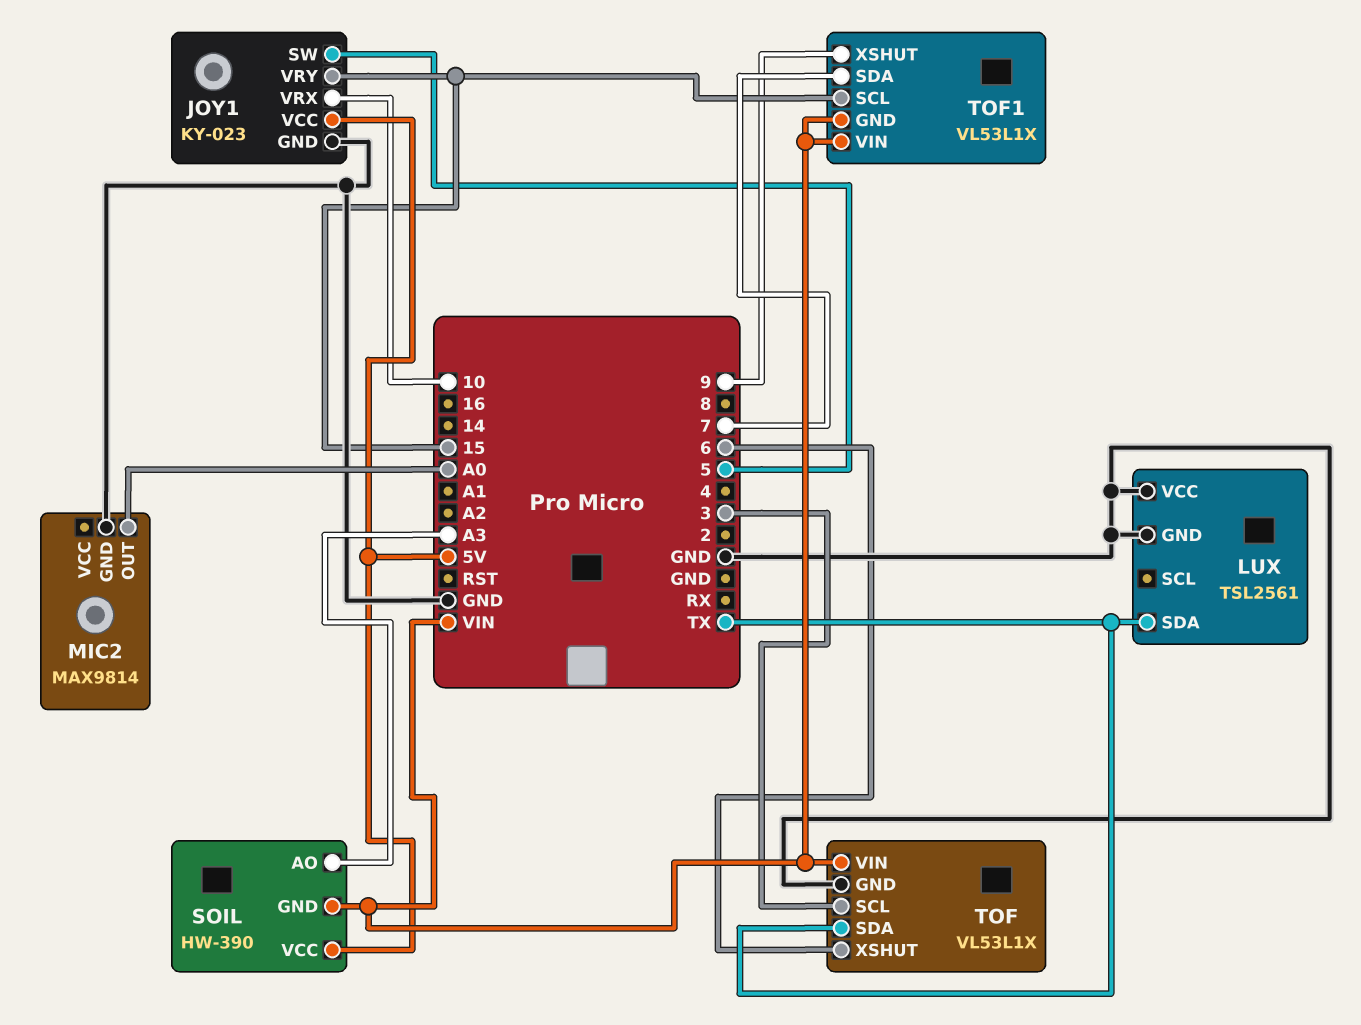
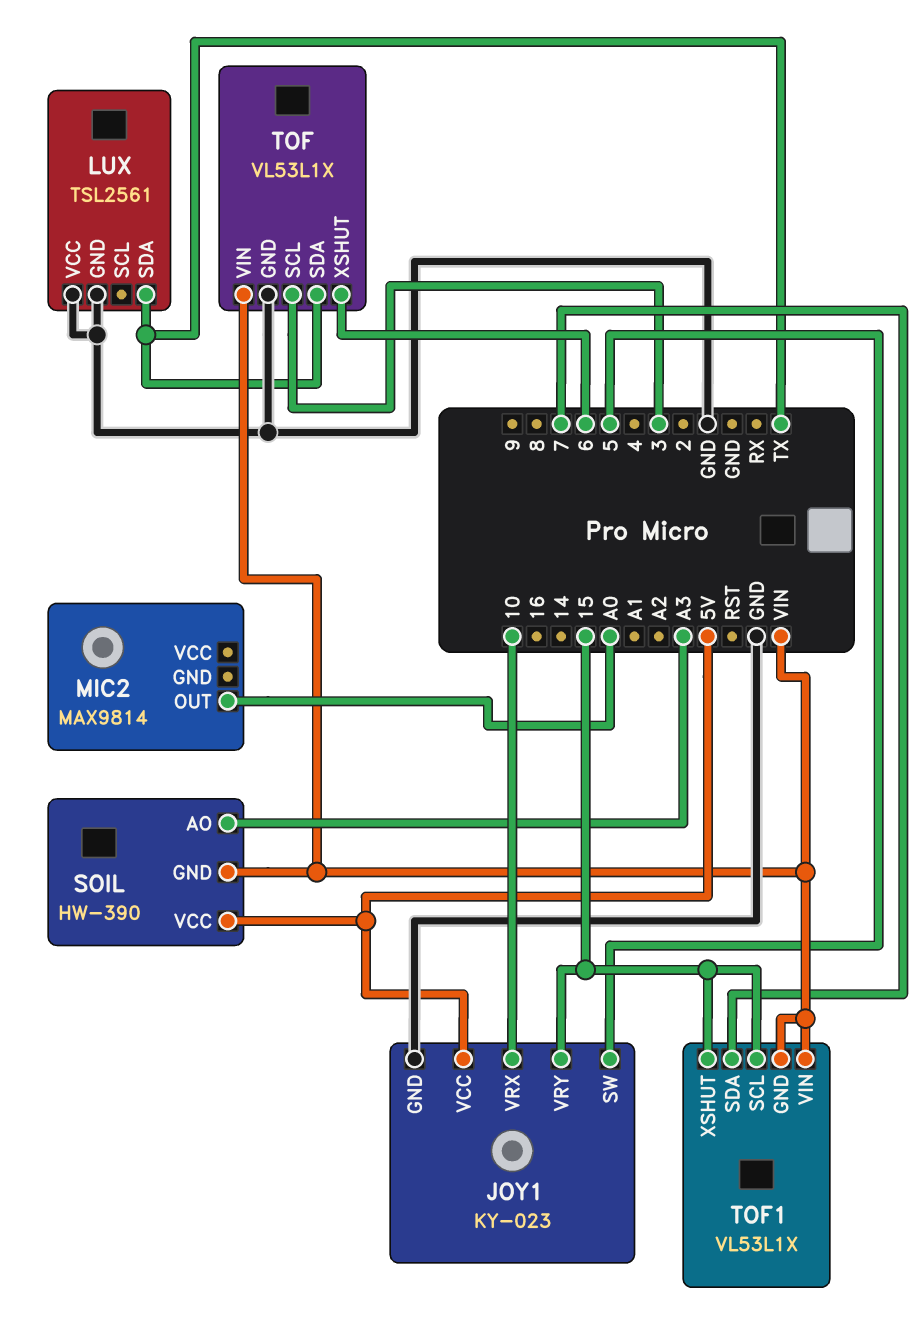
MIC2 pin GND: GND -> none
TOF1 pin XSHUT: 9 -> 15

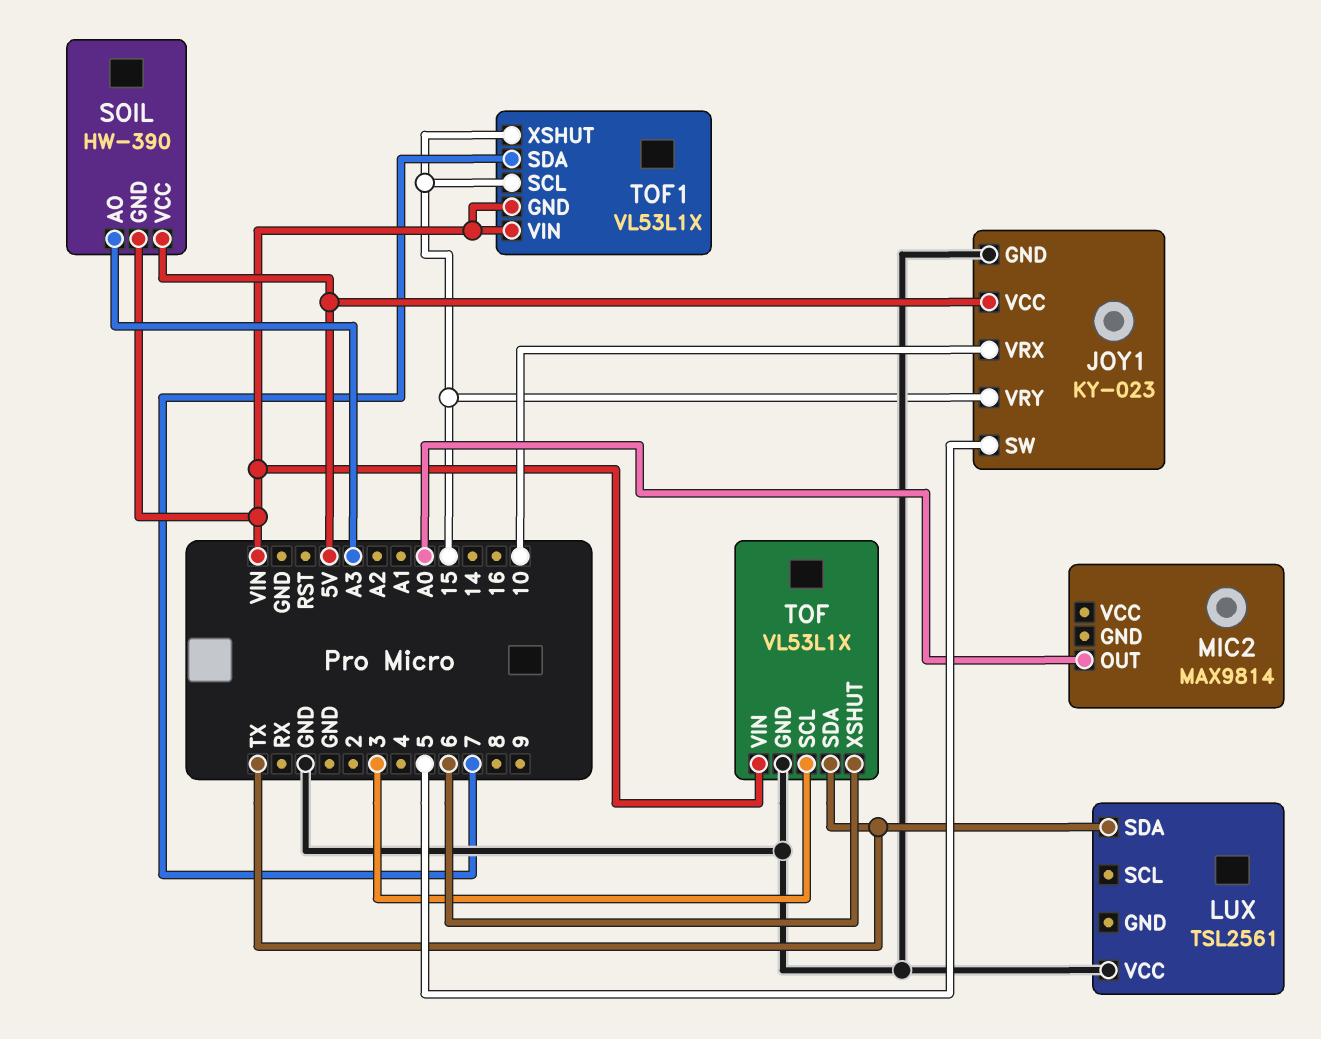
LUX pin GND: GND -> none

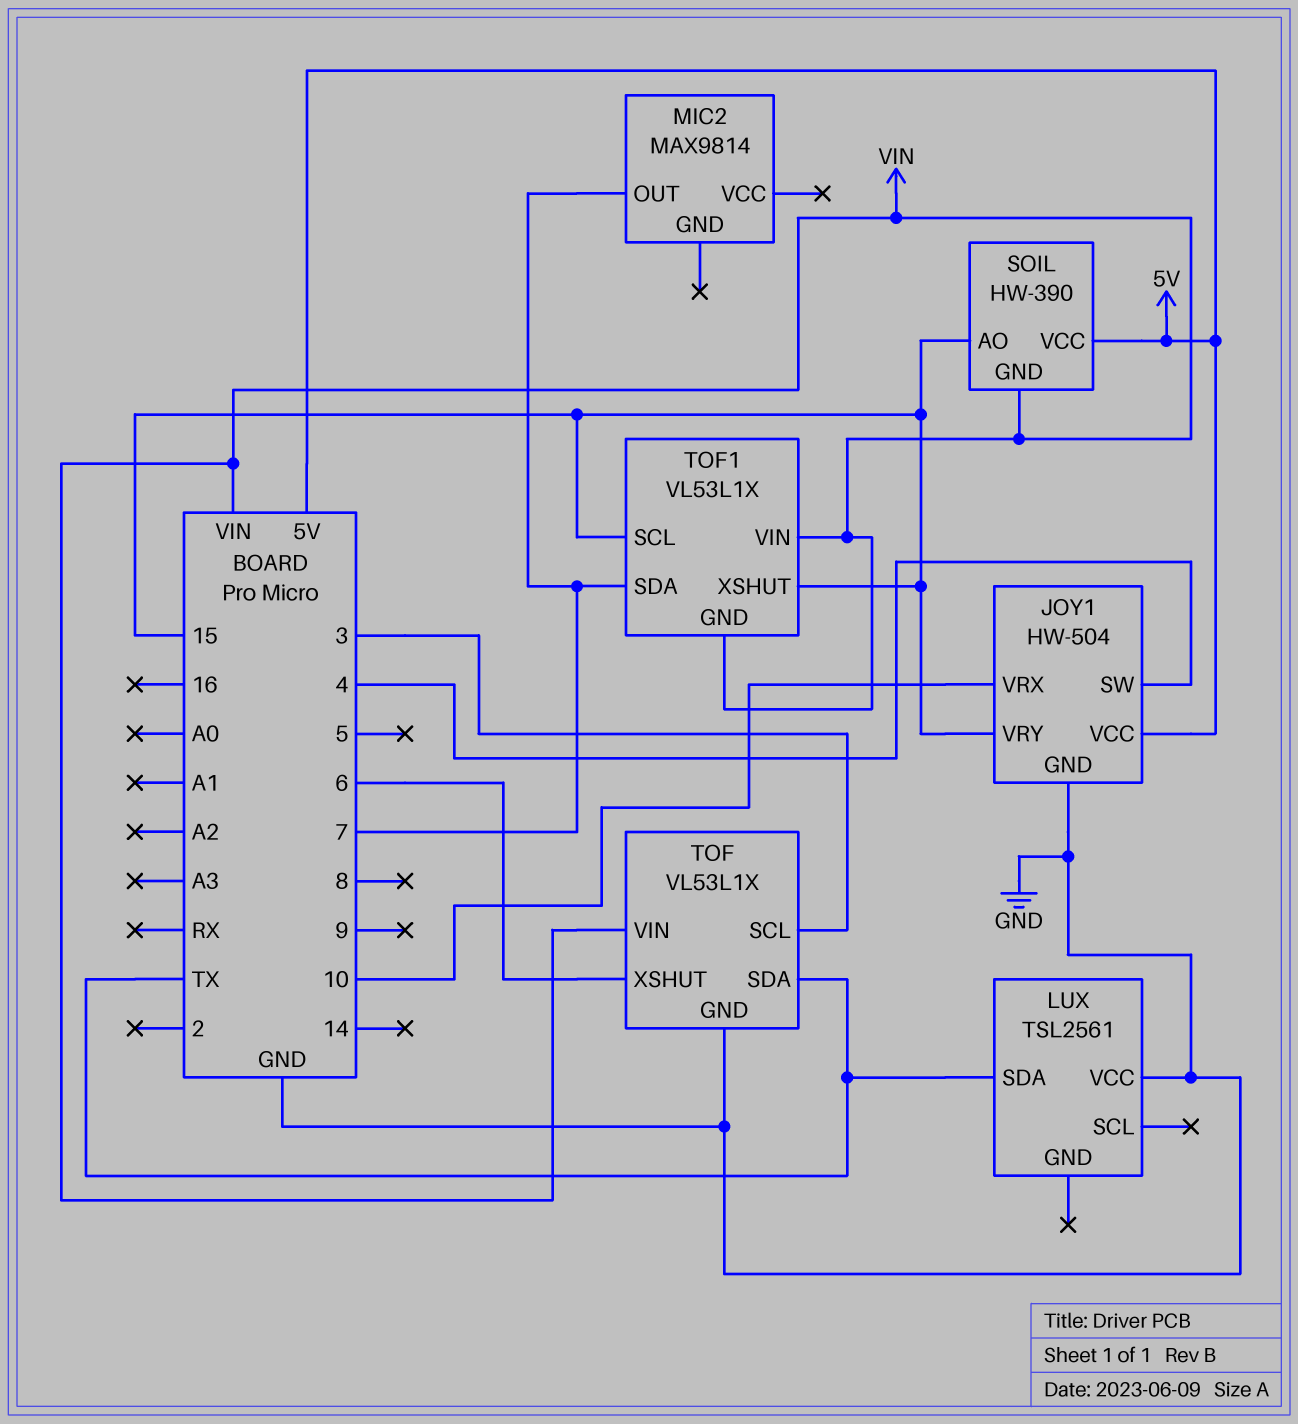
JOY1: KY-023 -> HW-504
JOY1 pin SW: 5 -> 4
MIC2 pin OUT: A0 -> 7
SOIL pin AO: A3 -> 15

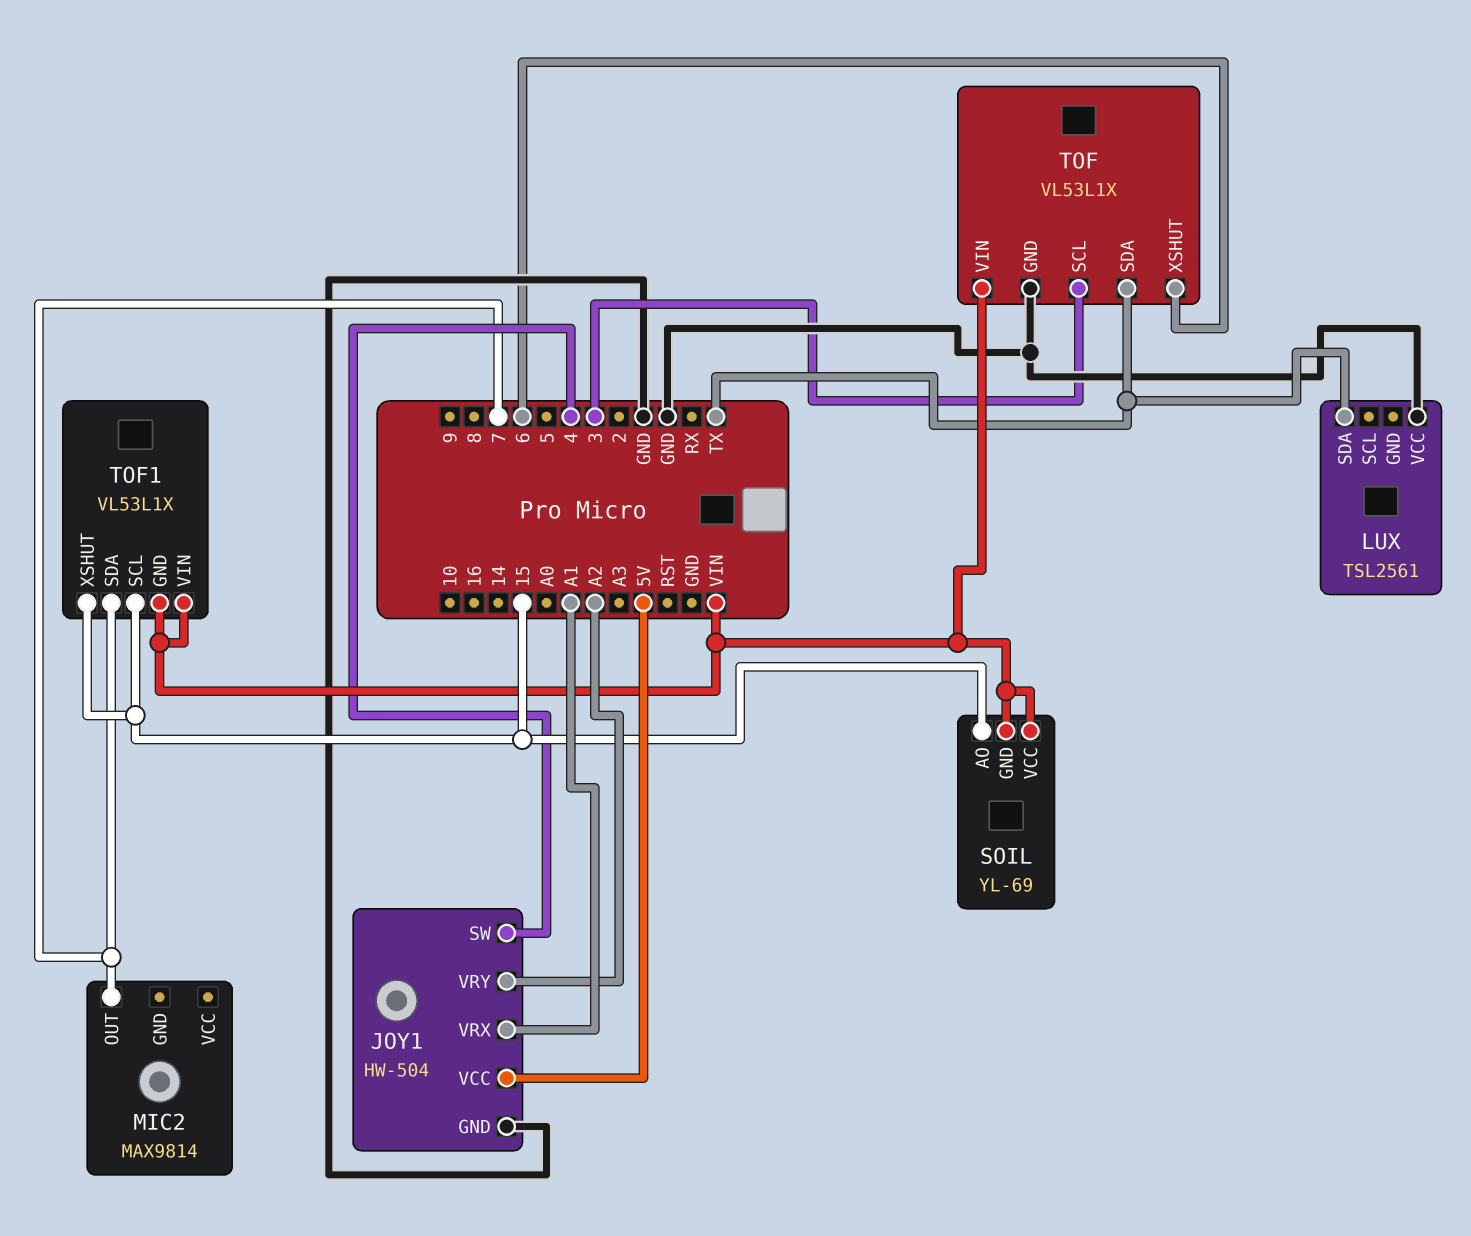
JOY1 pin VRX: 10 -> A1
JOY1 pin VRY: 15 -> A2
SOIL: HW-390 -> YL-69
SOIL pin VCC: 5V -> VIN

